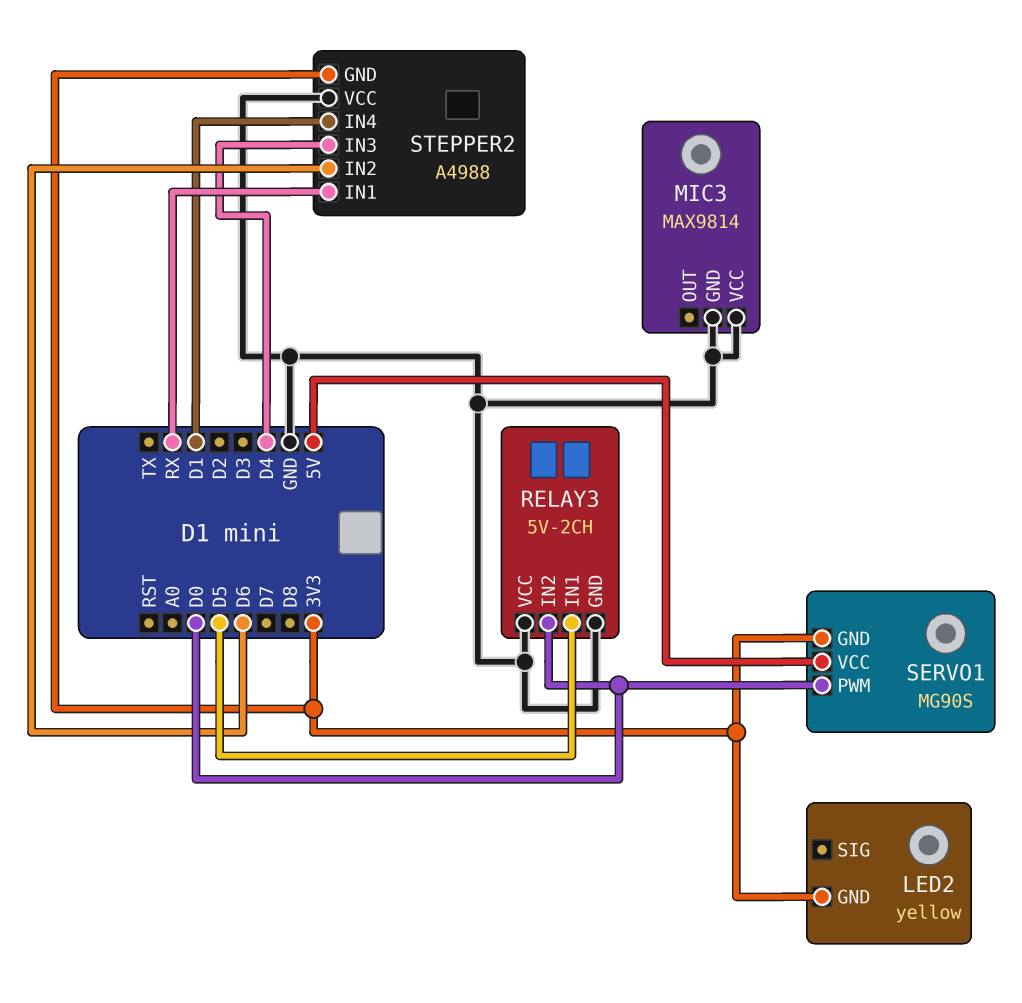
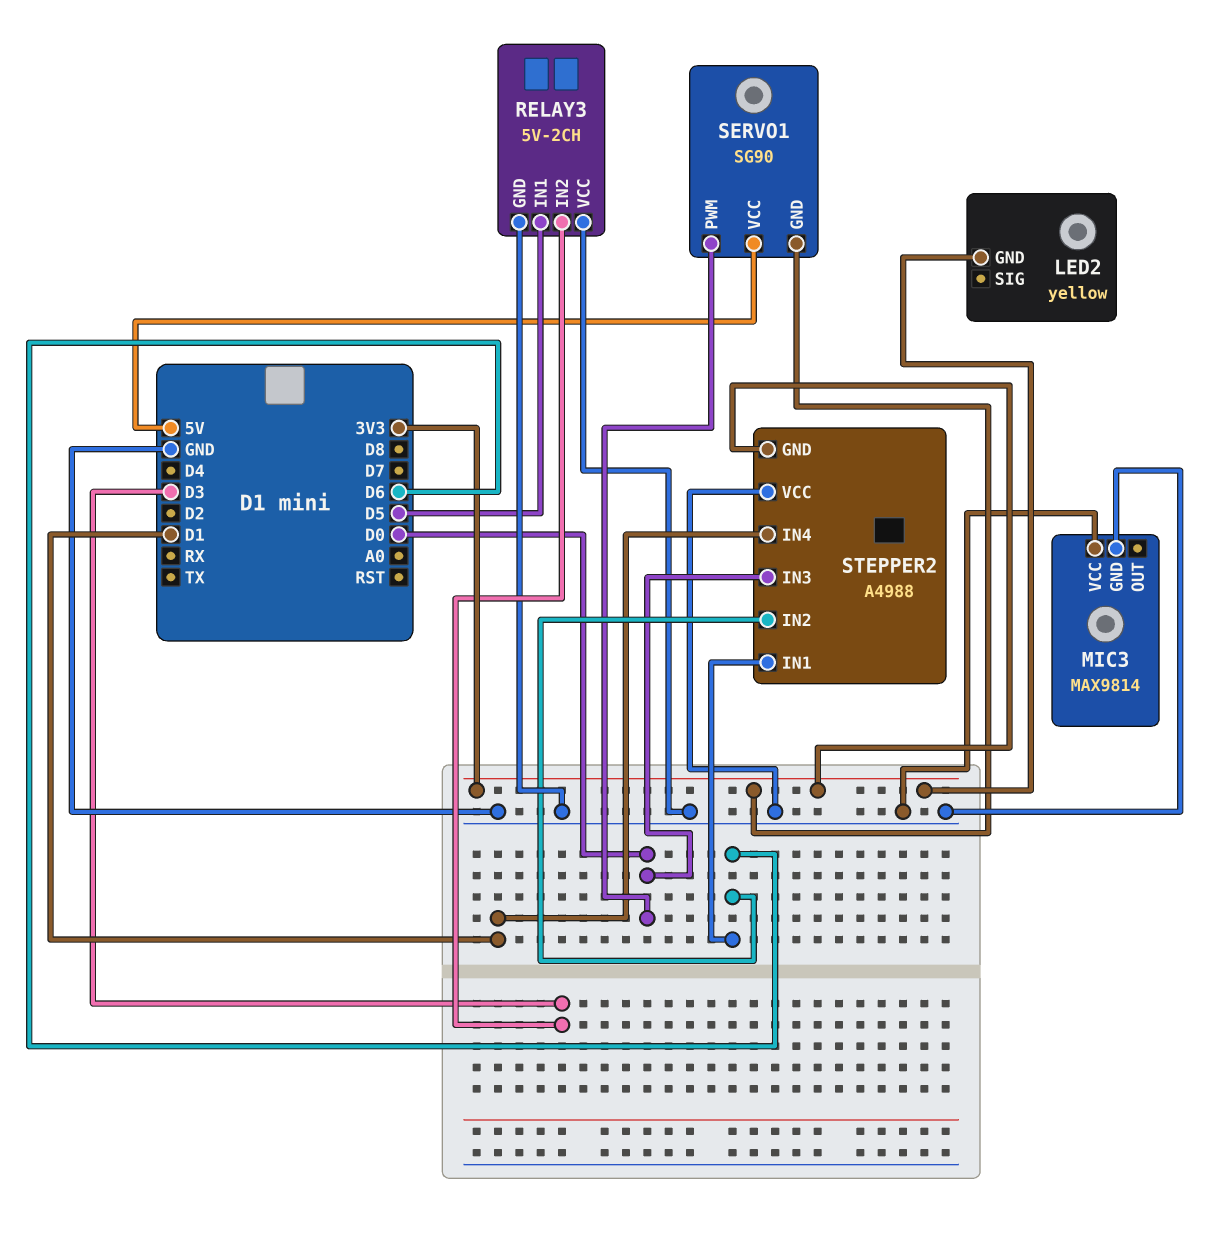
RELAY3 pin IN2: D0 -> D3
SERVO1: MG90S -> SG90
STEPPER2 pin IN1: RX -> D6
STEPPER2 pin IN3: D4 -> D0

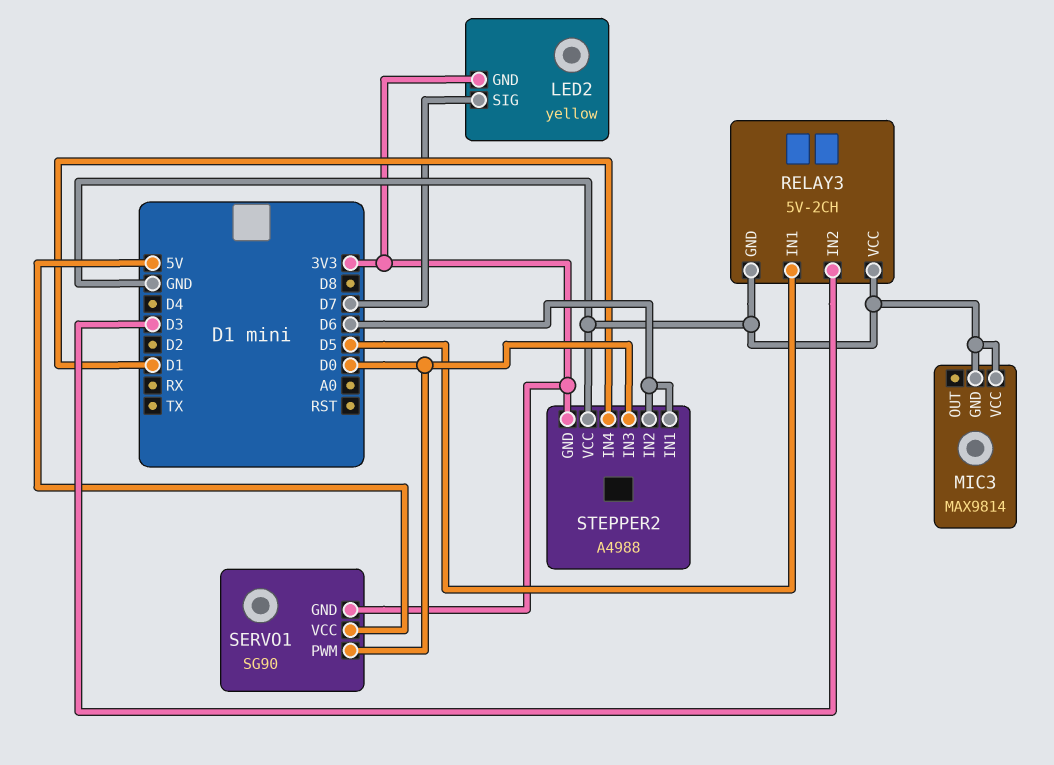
LED2 pin SIG: none -> D7

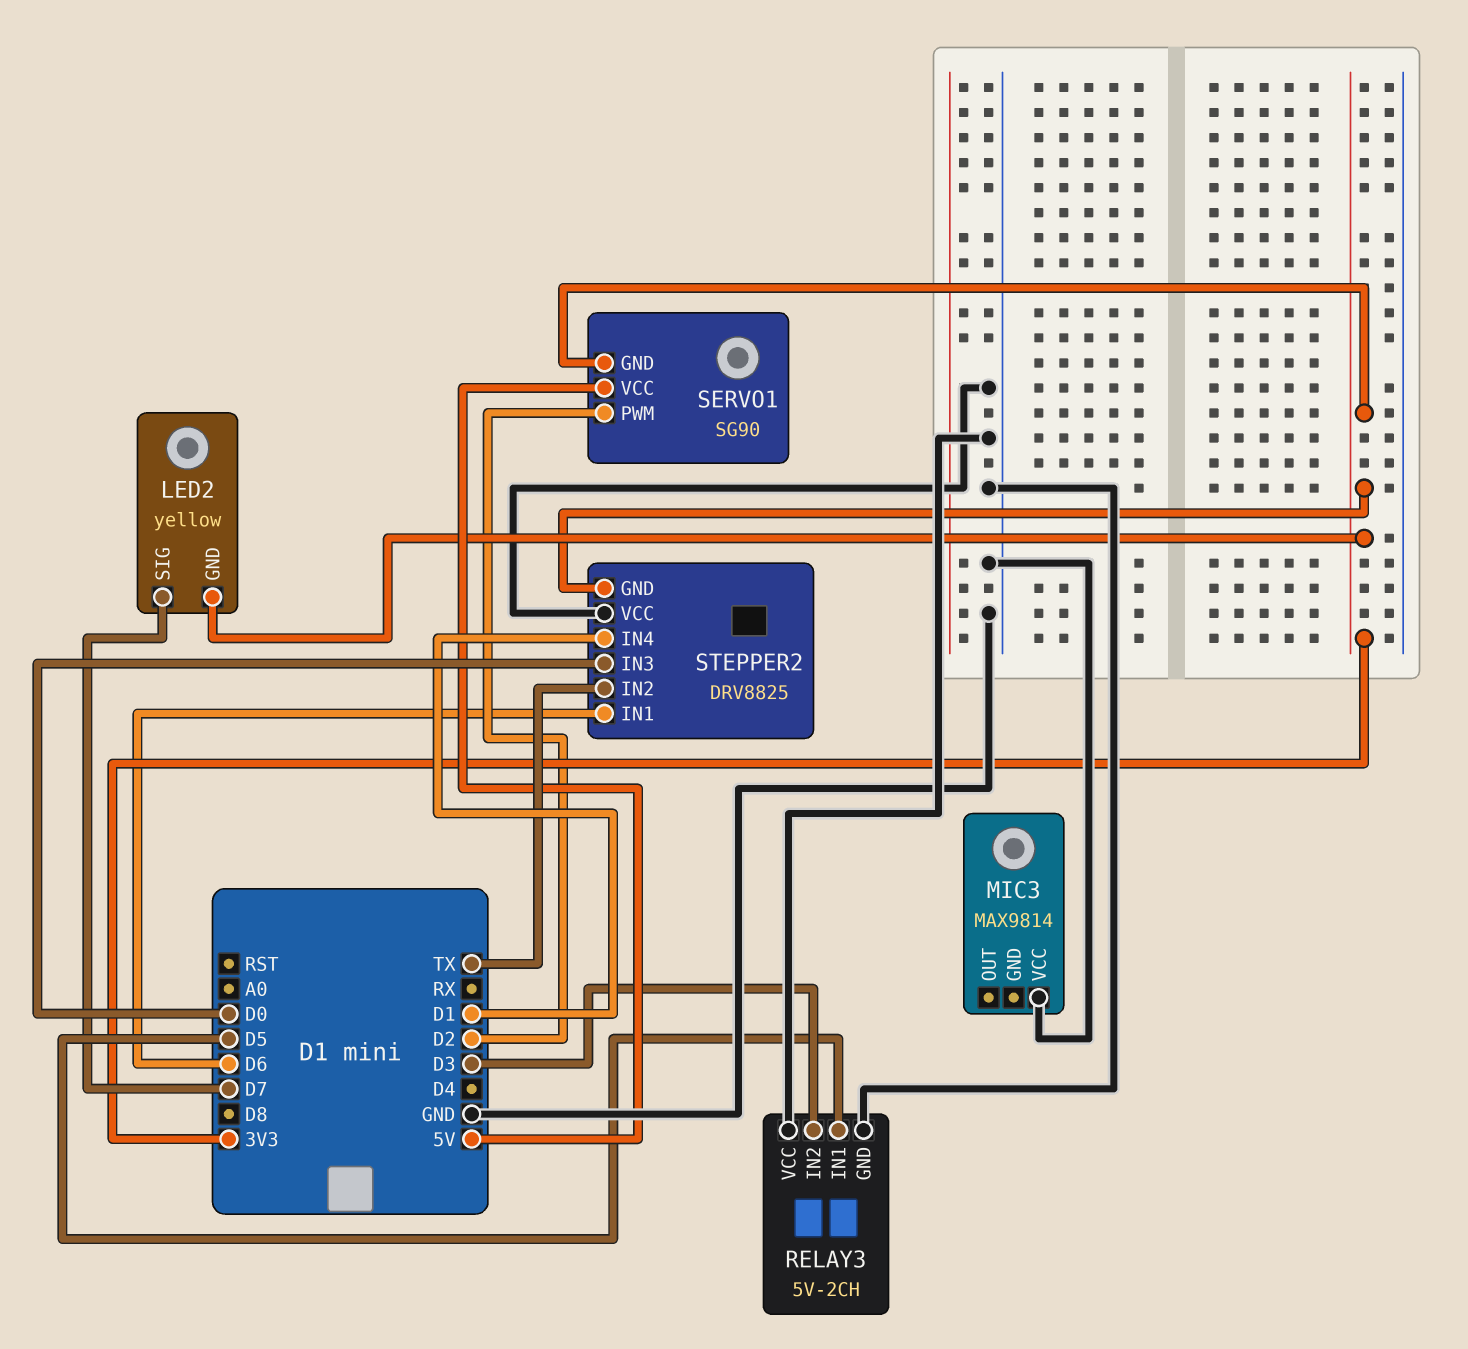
MIC3 pin GND: GND -> none
SERVO1 pin PWM: D0 -> D2
STEPPER2: A4988 -> DRV8825
STEPPER2 pin IN2: D6 -> TX

